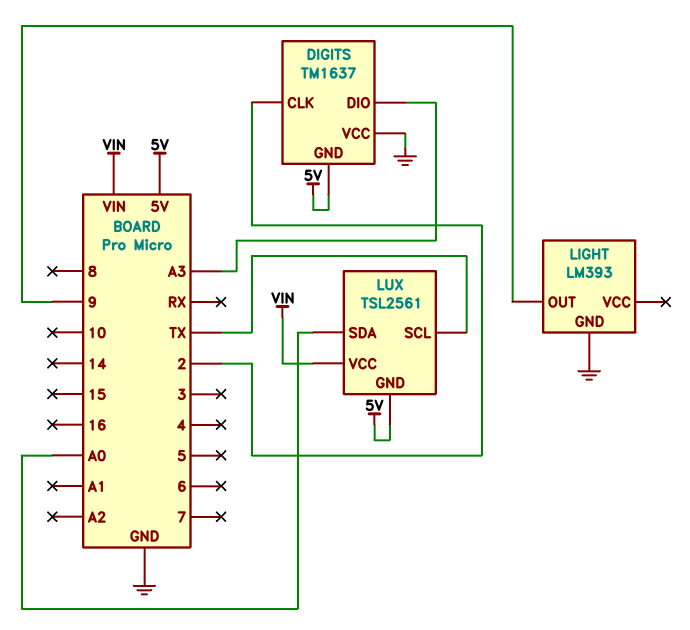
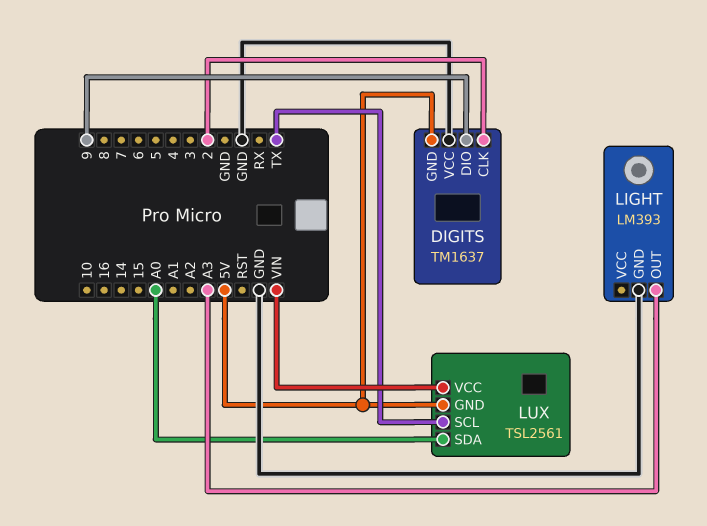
DIGITS pin DIO: A3 -> 9
LIGHT pin OUT: 9 -> A3

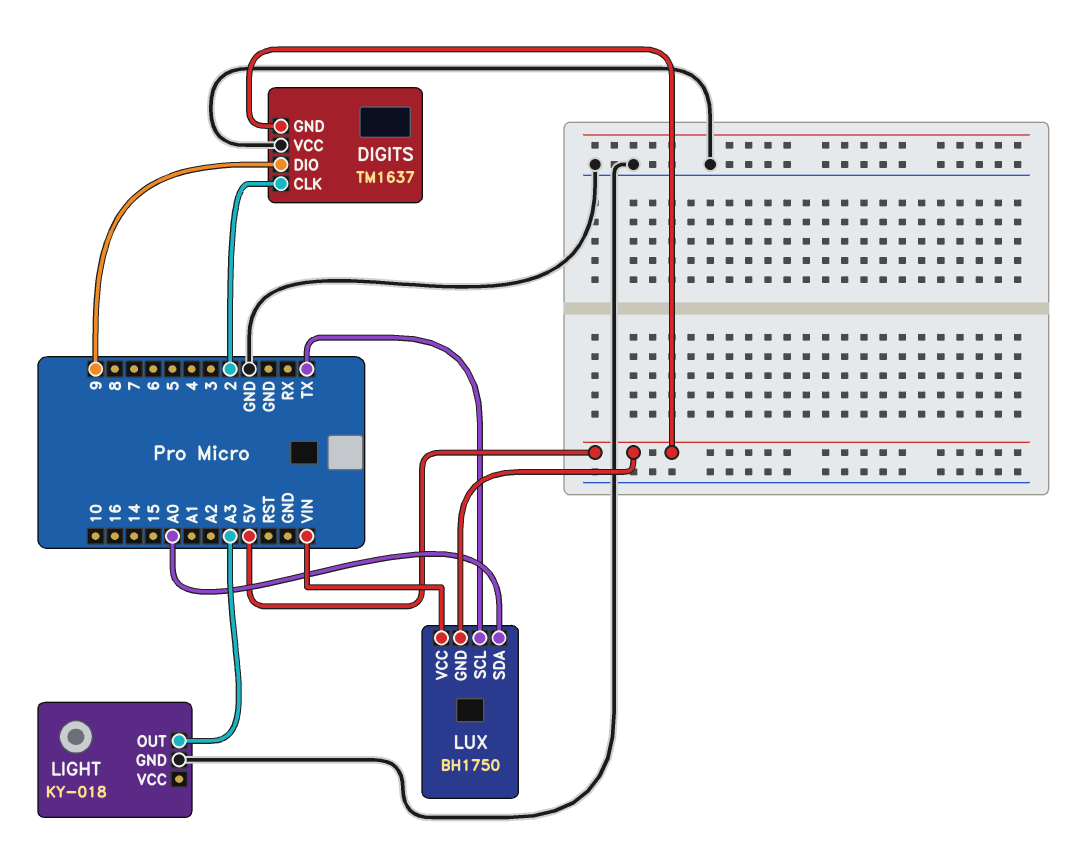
LIGHT: LM393 -> KY-018
LUX: TSL2561 -> BH1750

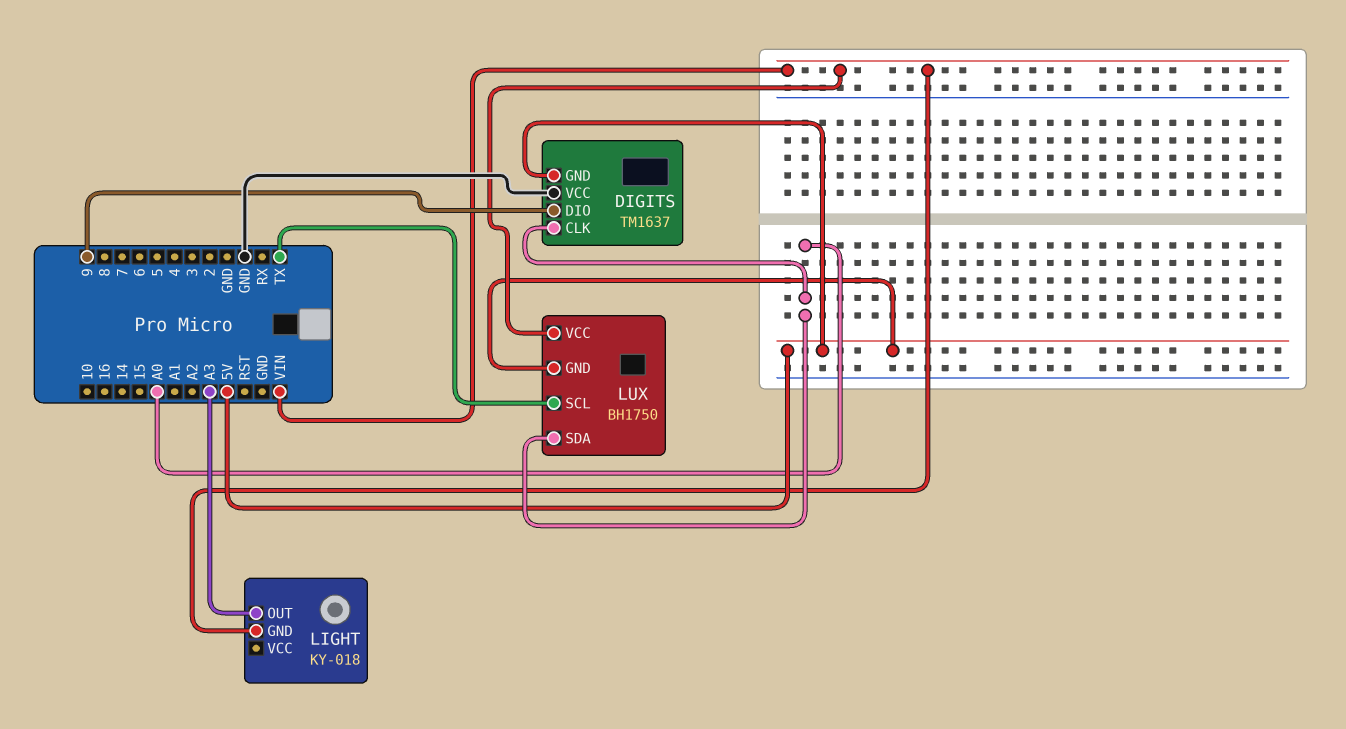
DIGITS pin CLK: 2 -> A0
LIGHT pin GND: GND -> VIN

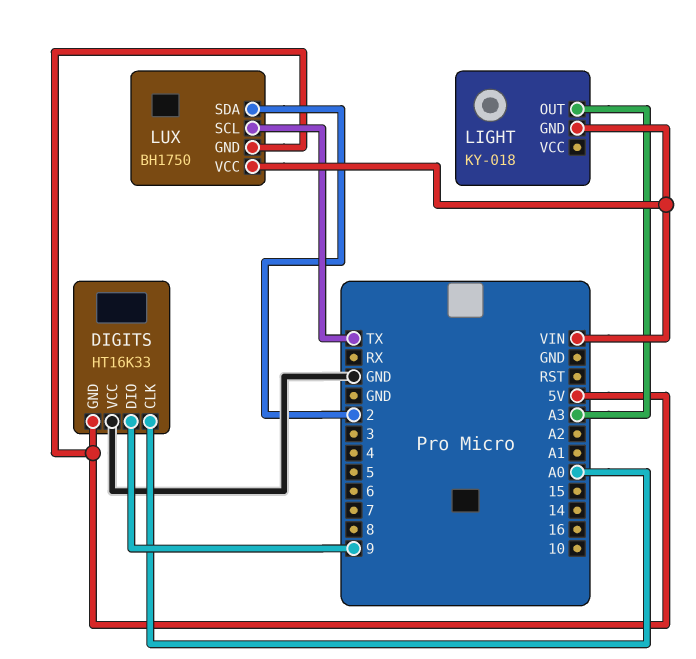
DIGITS: TM1637 -> HT16K33
LUX pin SDA: A0 -> 2

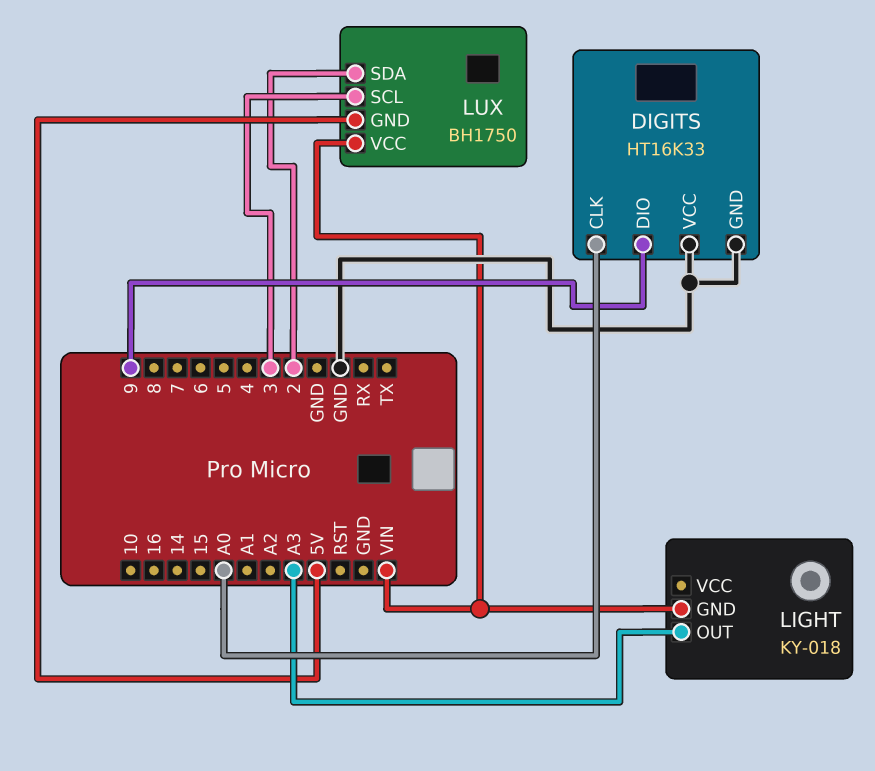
DIGITS pin GND: 5V -> GND
LUX pin SCL: TX -> 3

